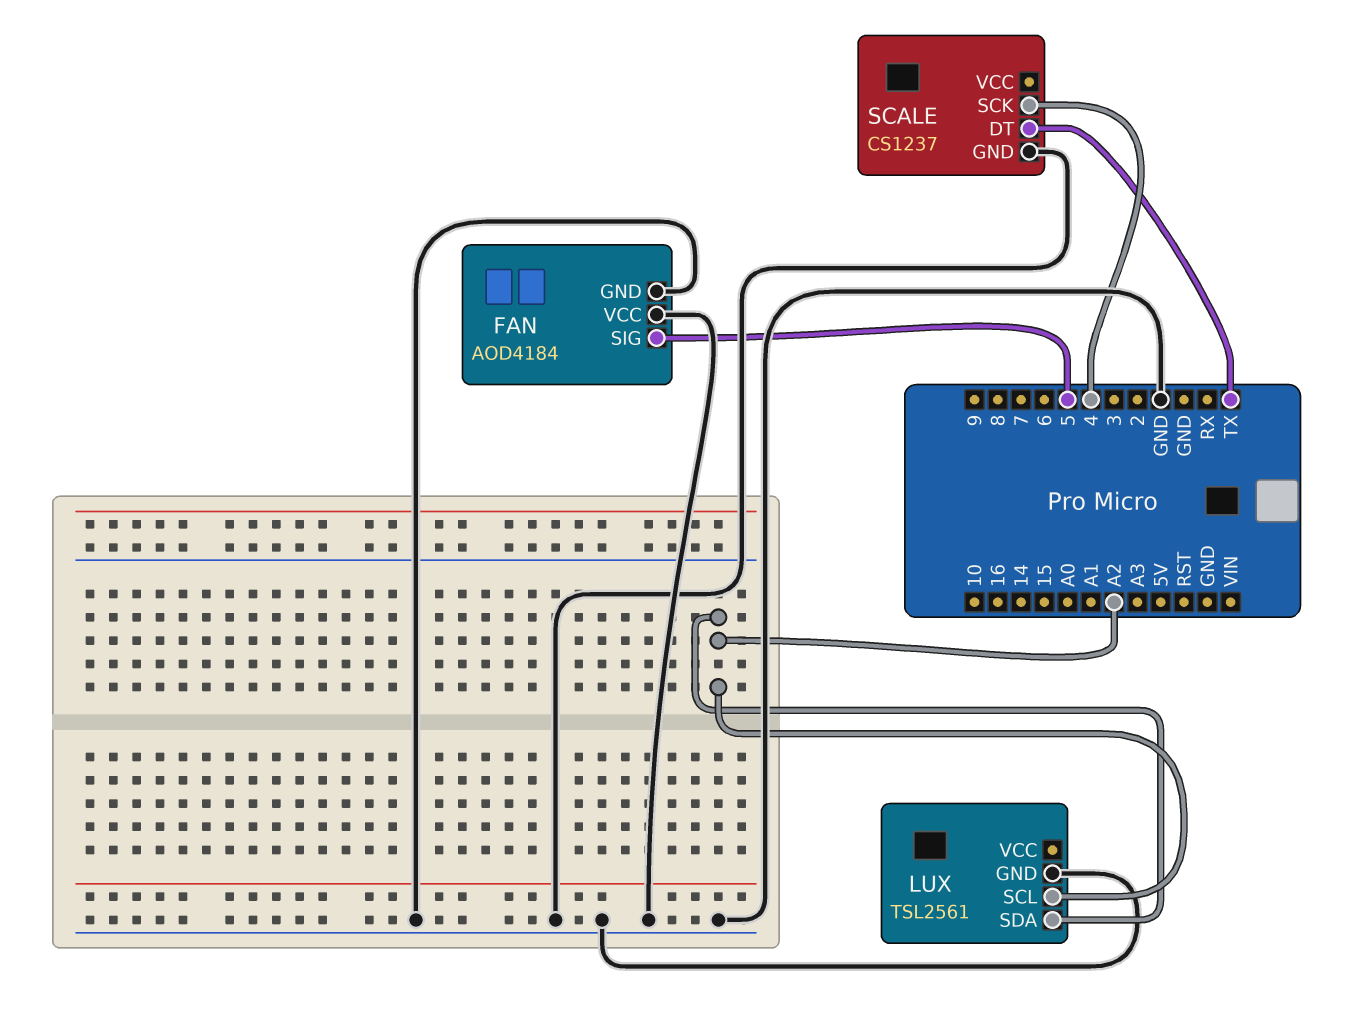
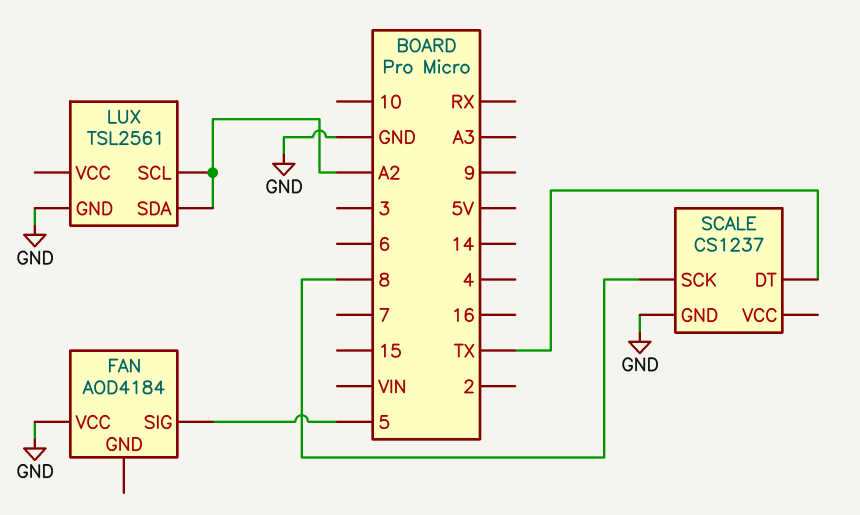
FAN pin GND: GND -> none
SCALE pin SCK: 4 -> 8

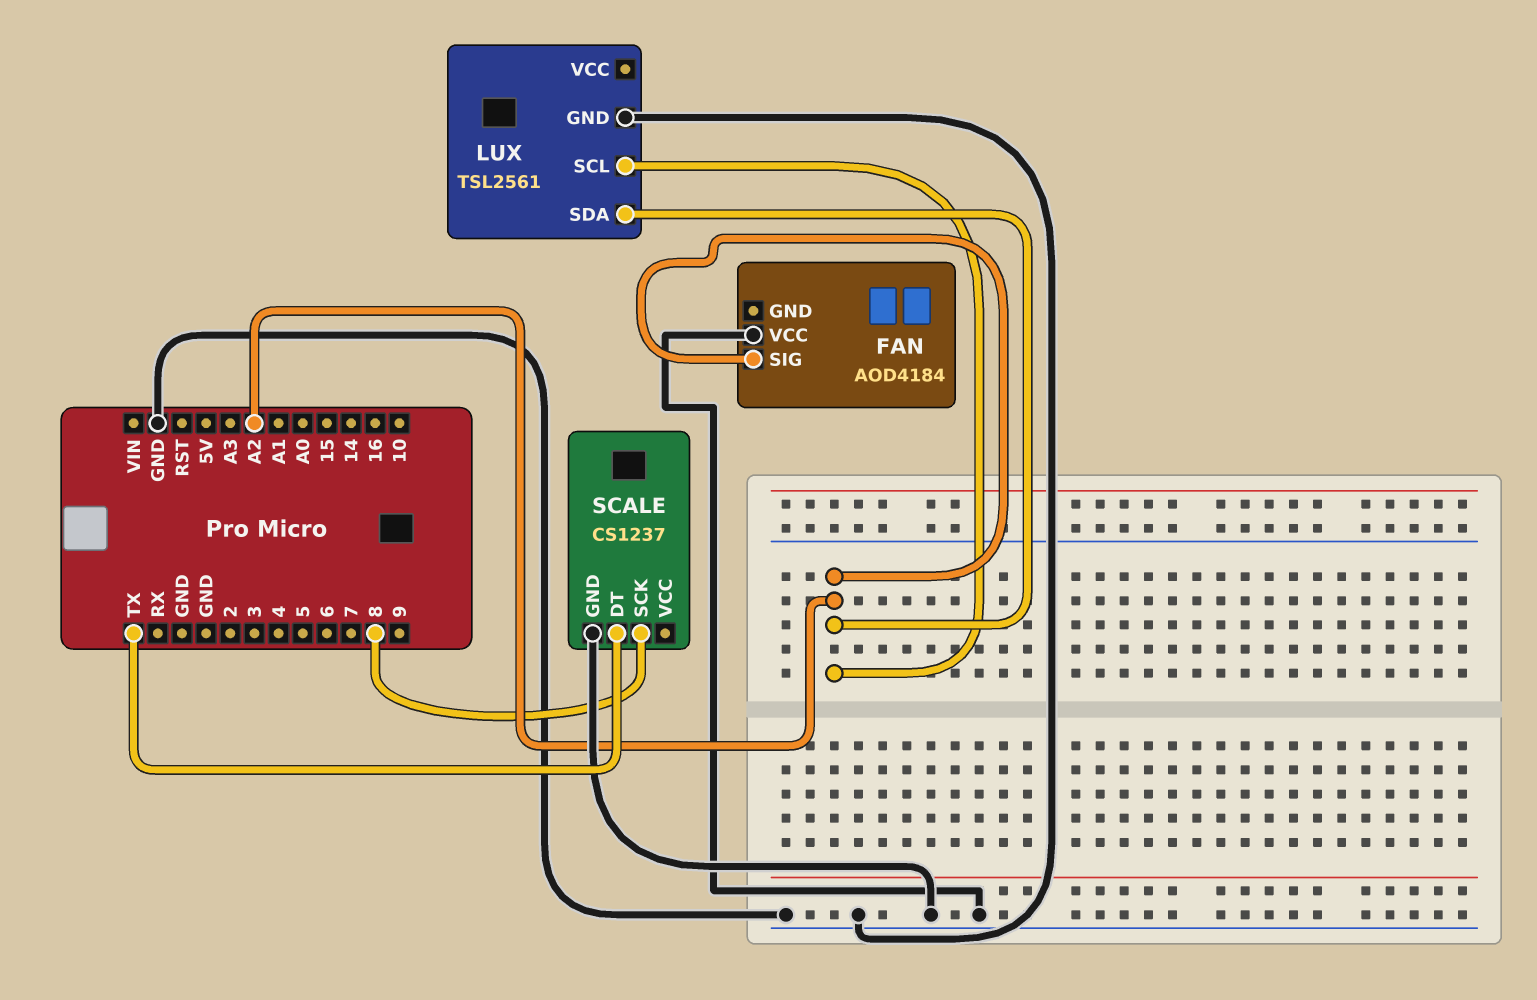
FAN pin SIG: 5 -> A2

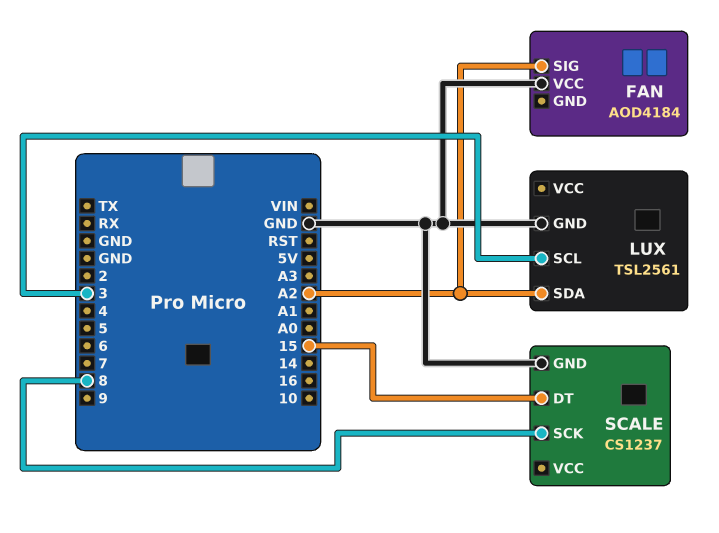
LUX pin SCL: A2 -> 3
SCALE pin DT: TX -> 15

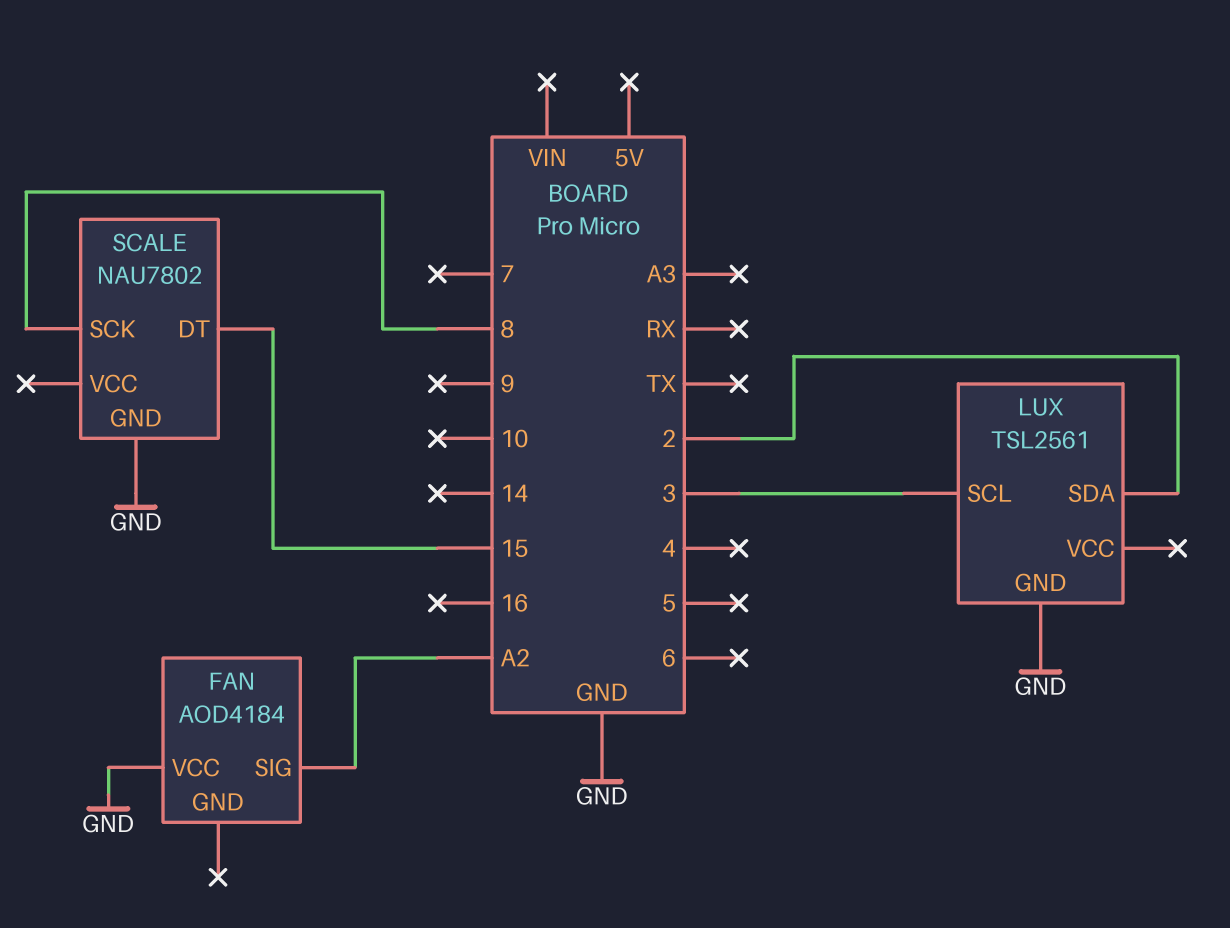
LUX pin SDA: A2 -> 2
SCALE: CS1237 -> NAU7802

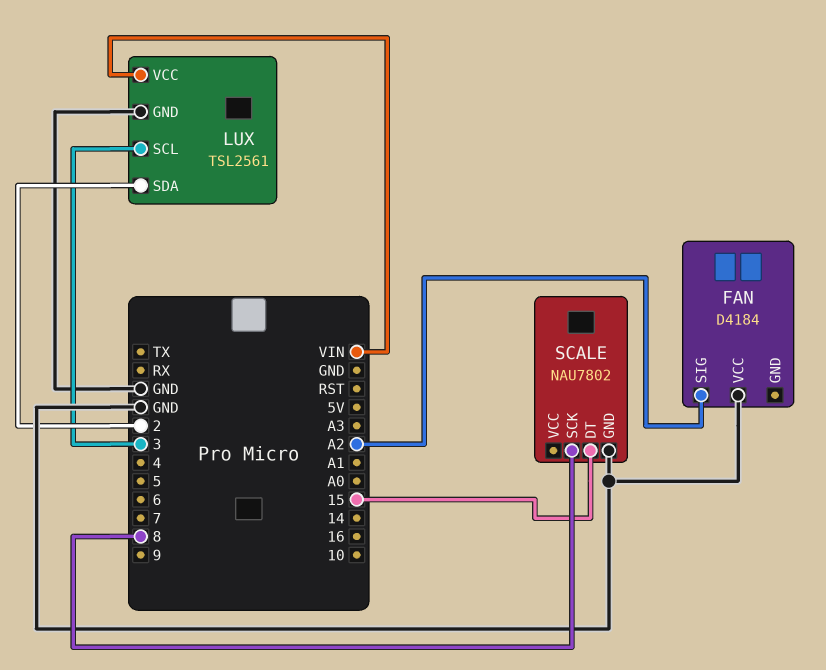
FAN: AOD4184 -> D4184
LUX pin VCC: none -> VIN

